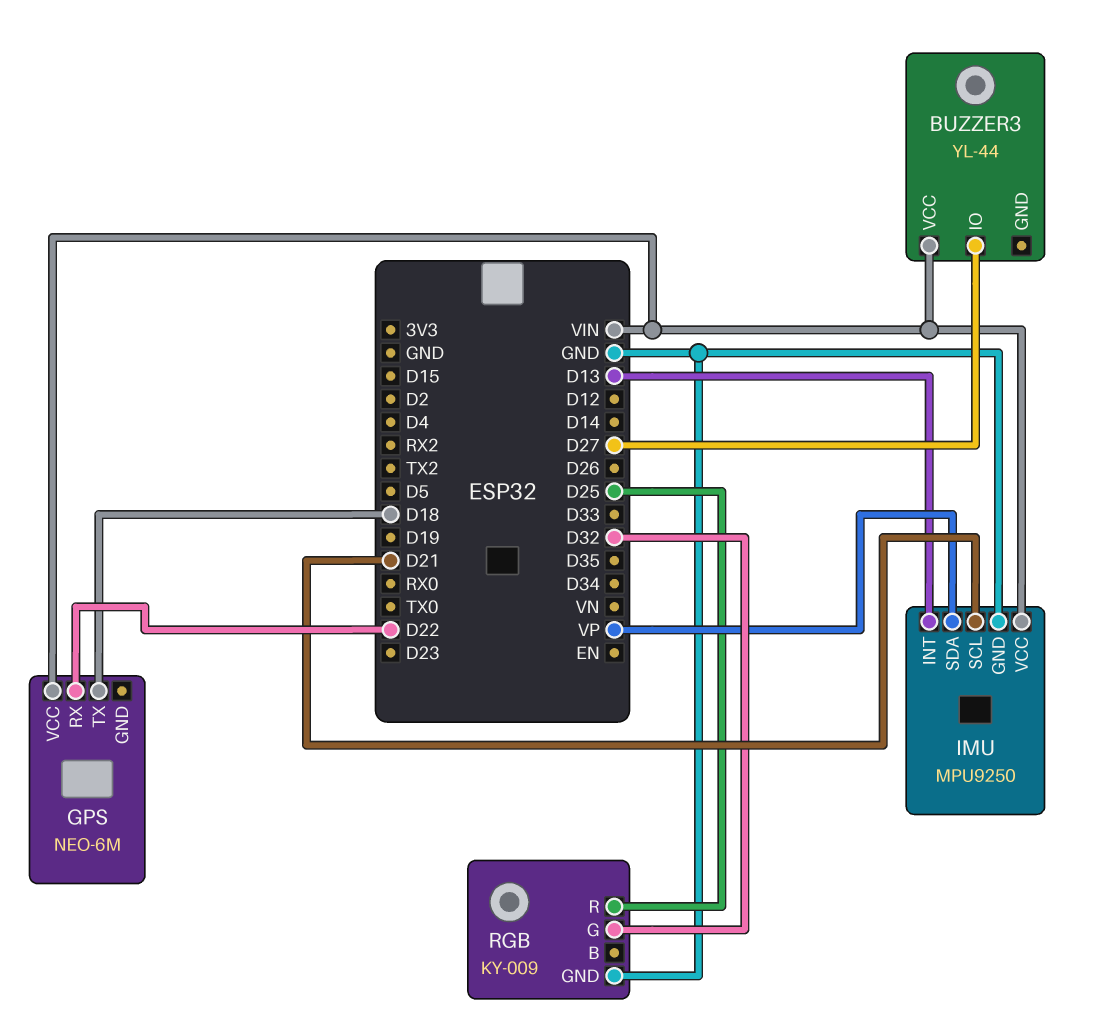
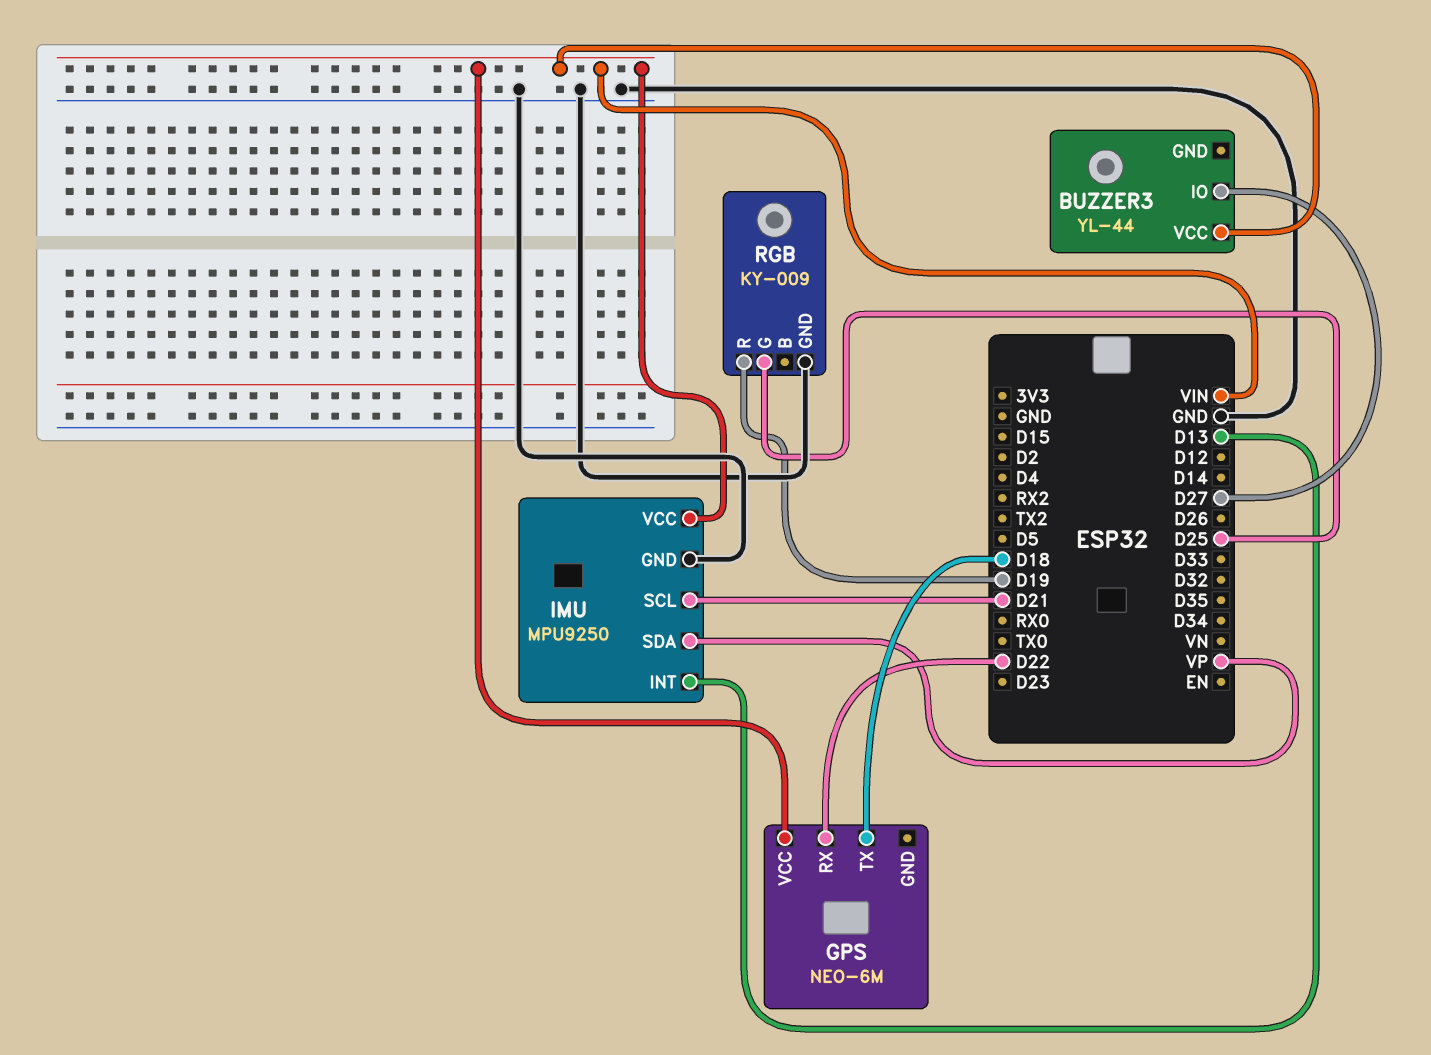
RGB pin G: D32 -> D25
RGB pin R: D25 -> D19

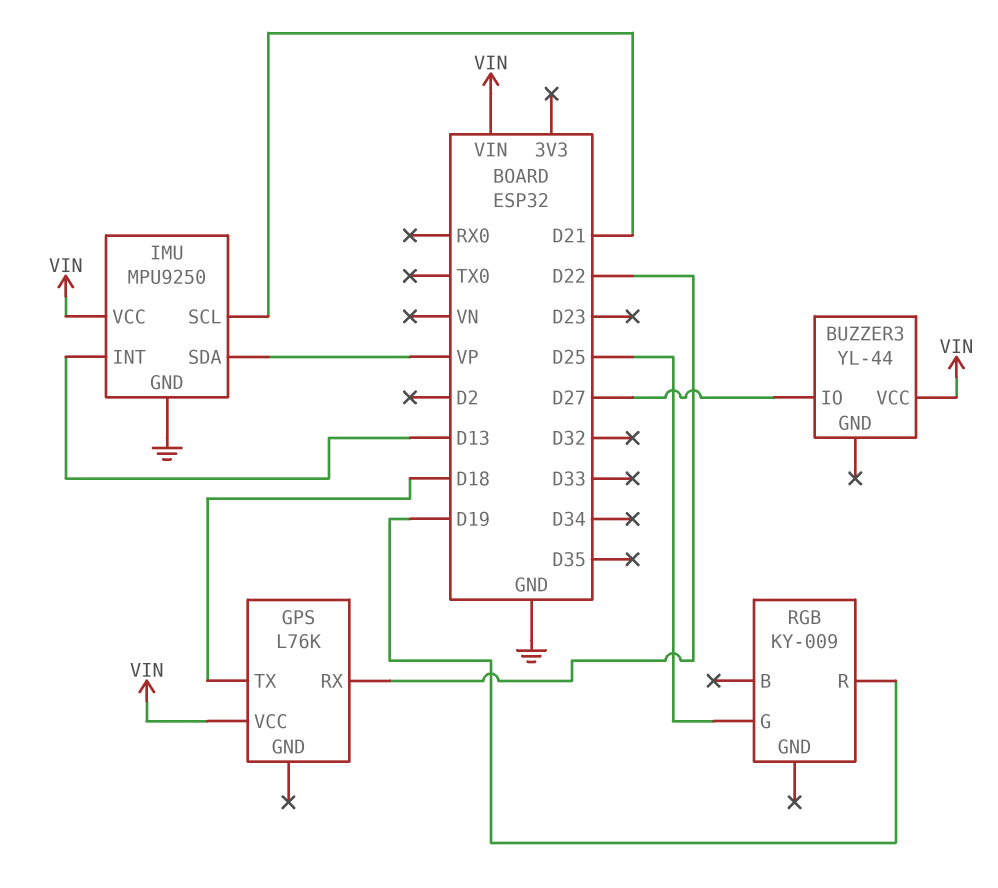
GPS: NEO-6M -> L76K
RGB pin GND: GND -> none

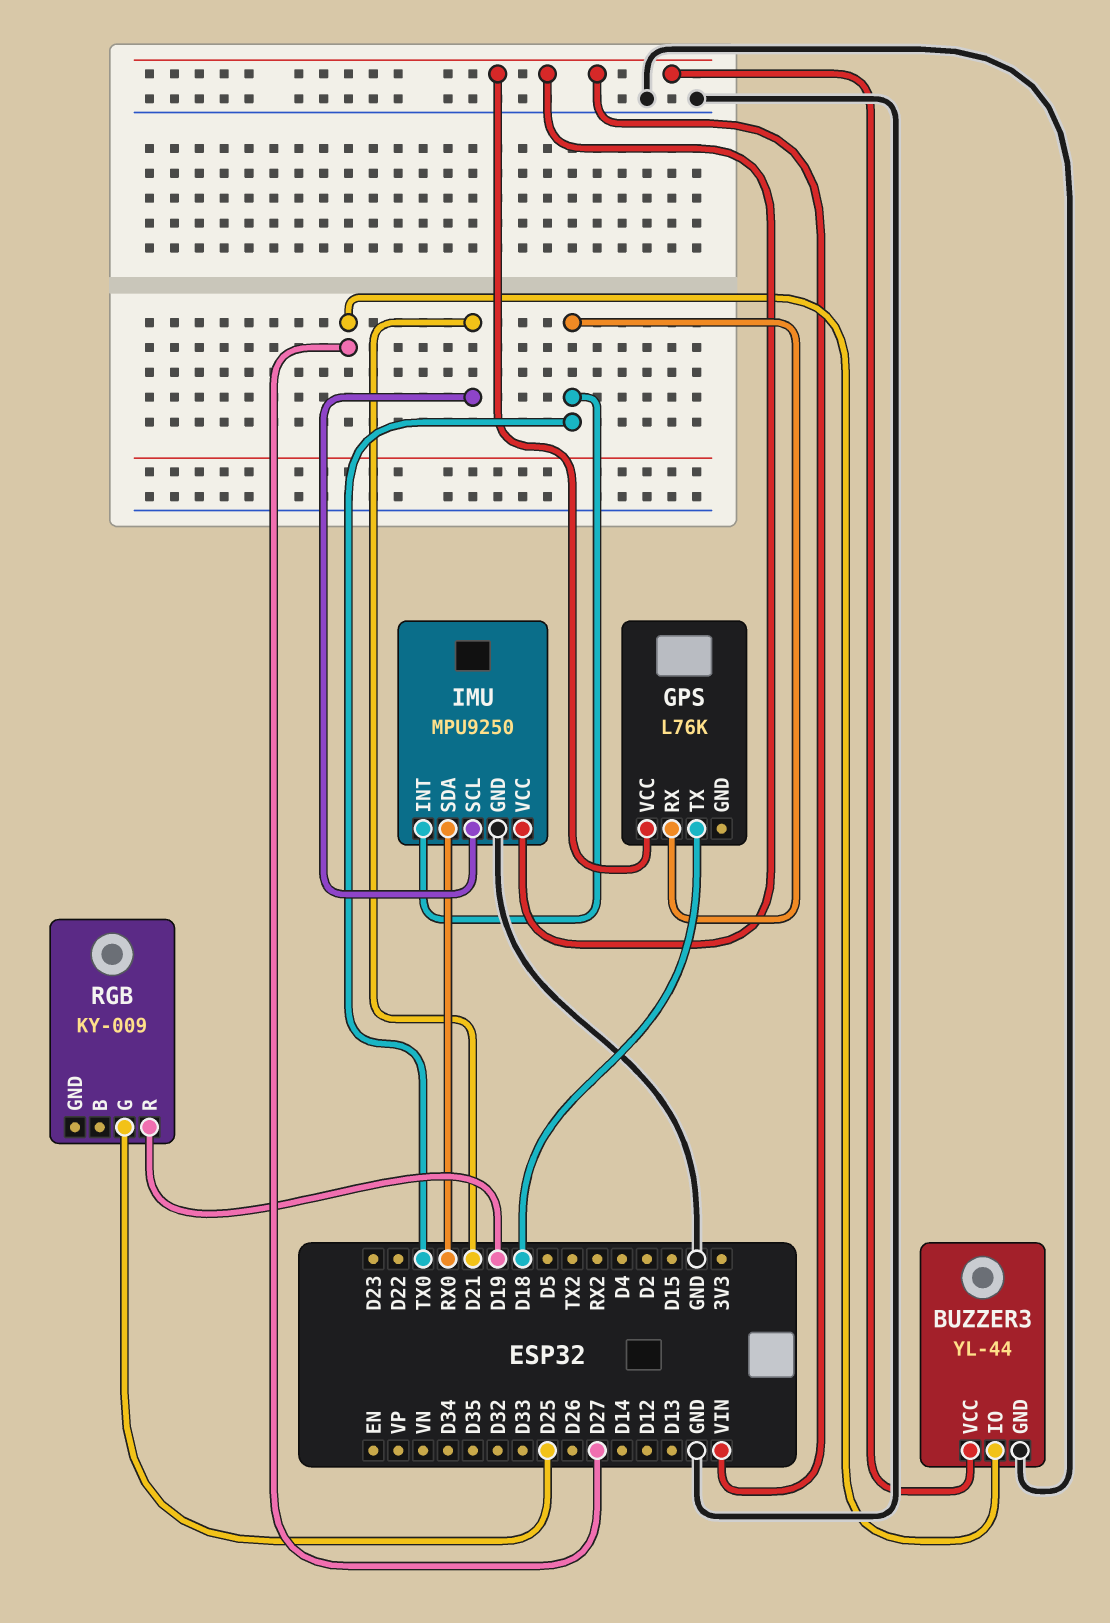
BUZZER3 pin GND: none -> GND
GPS pin RX: D22 -> TX0
IMU pin INT: D13 -> TX0
IMU pin SDA: VP -> RX0

